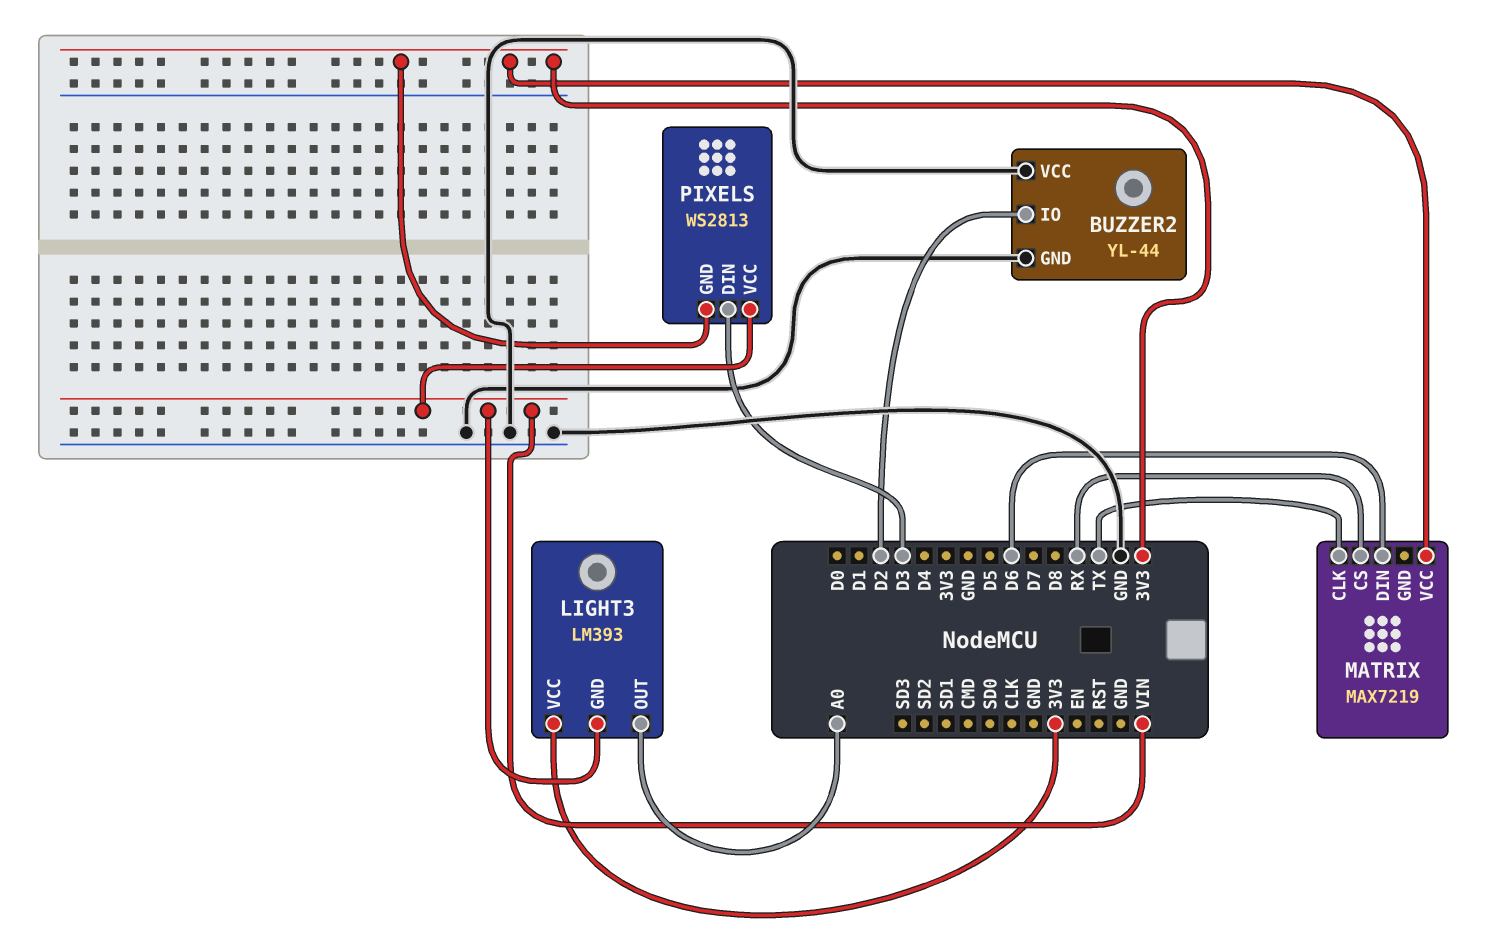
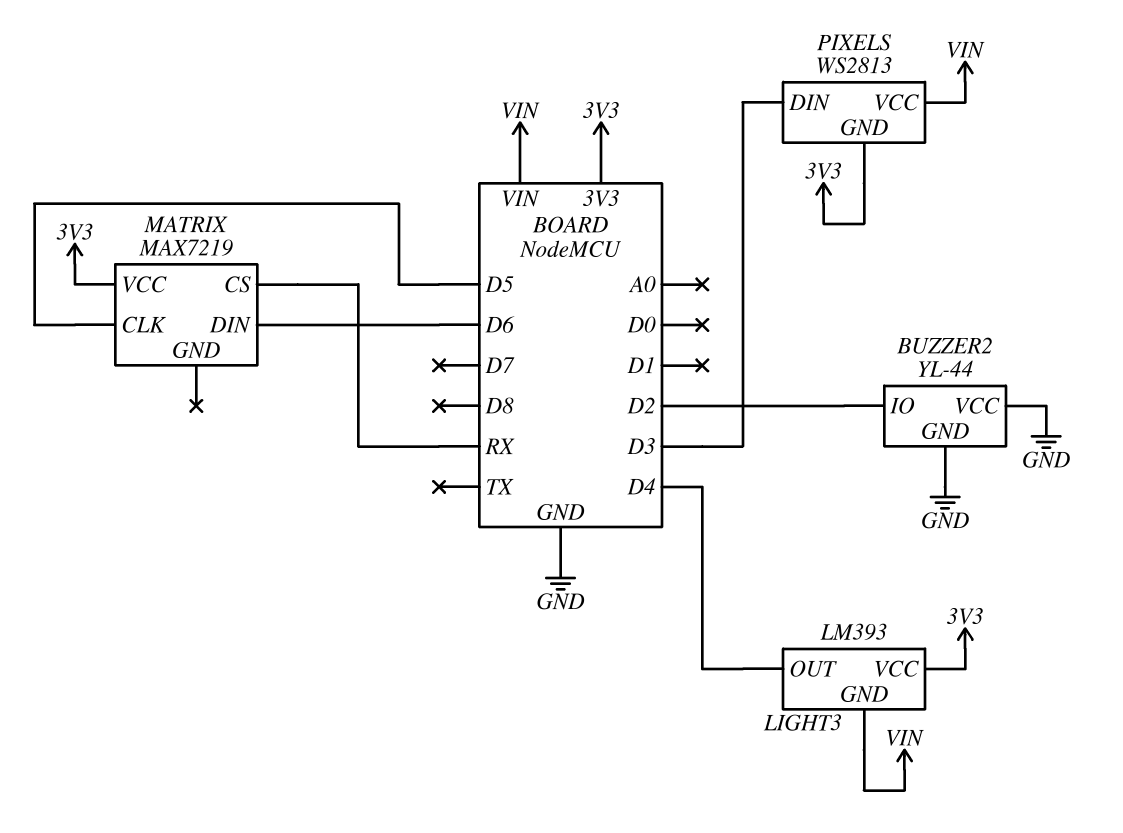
LIGHT3 pin OUT: A0 -> D4
MATRIX pin CLK: TX -> D5

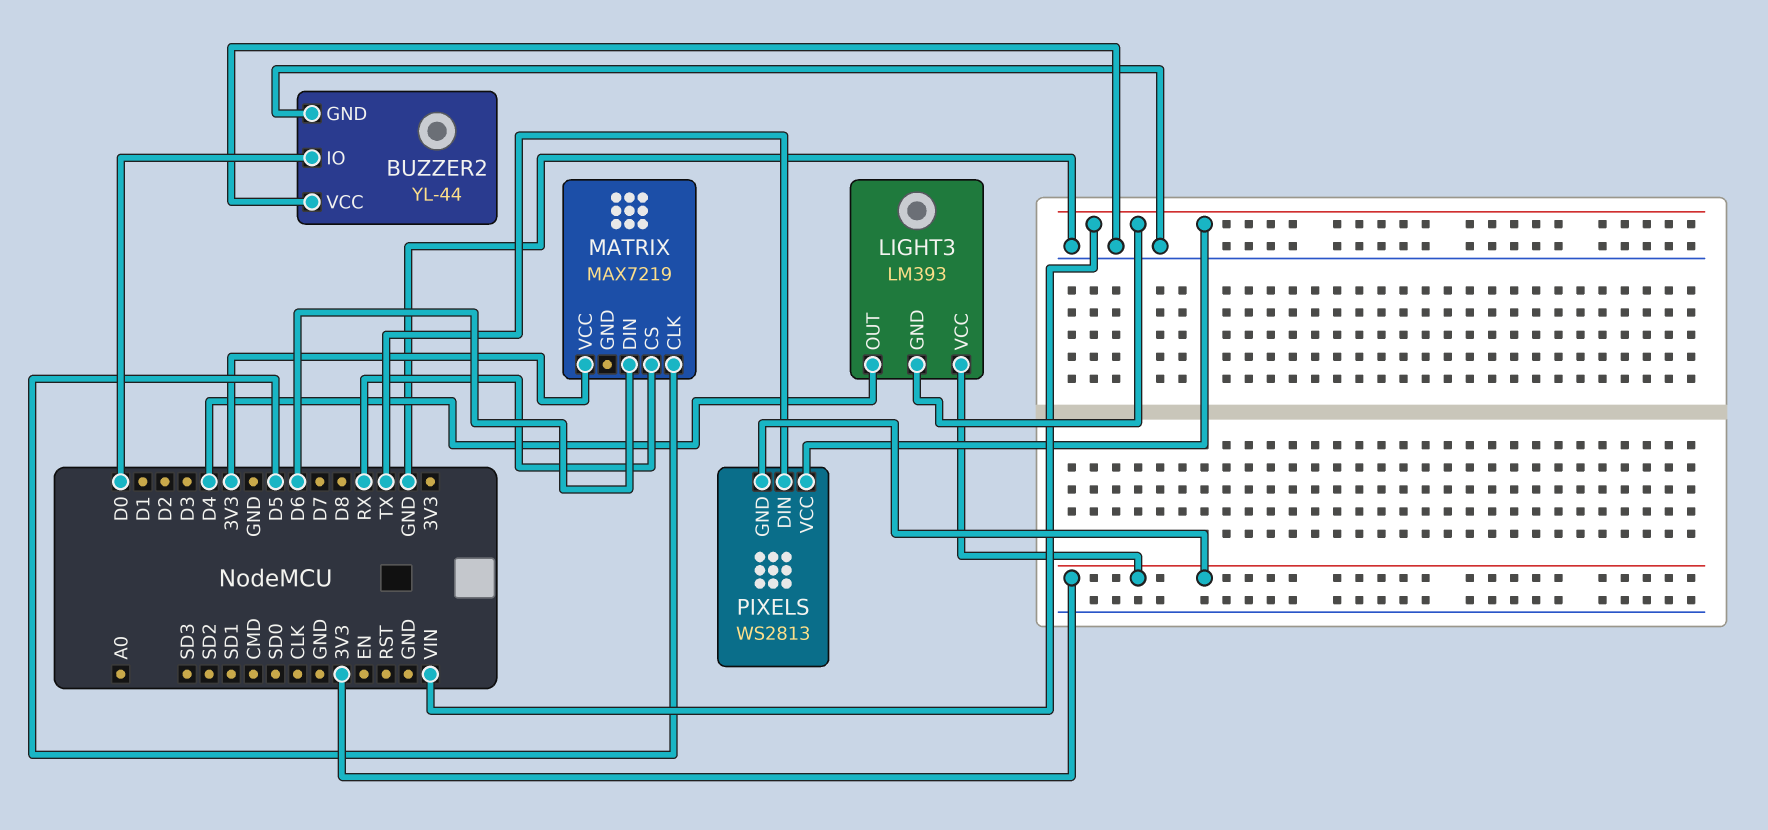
BUZZER2 pin IO: D2 -> D0
PIXELS pin DIN: D3 -> TX

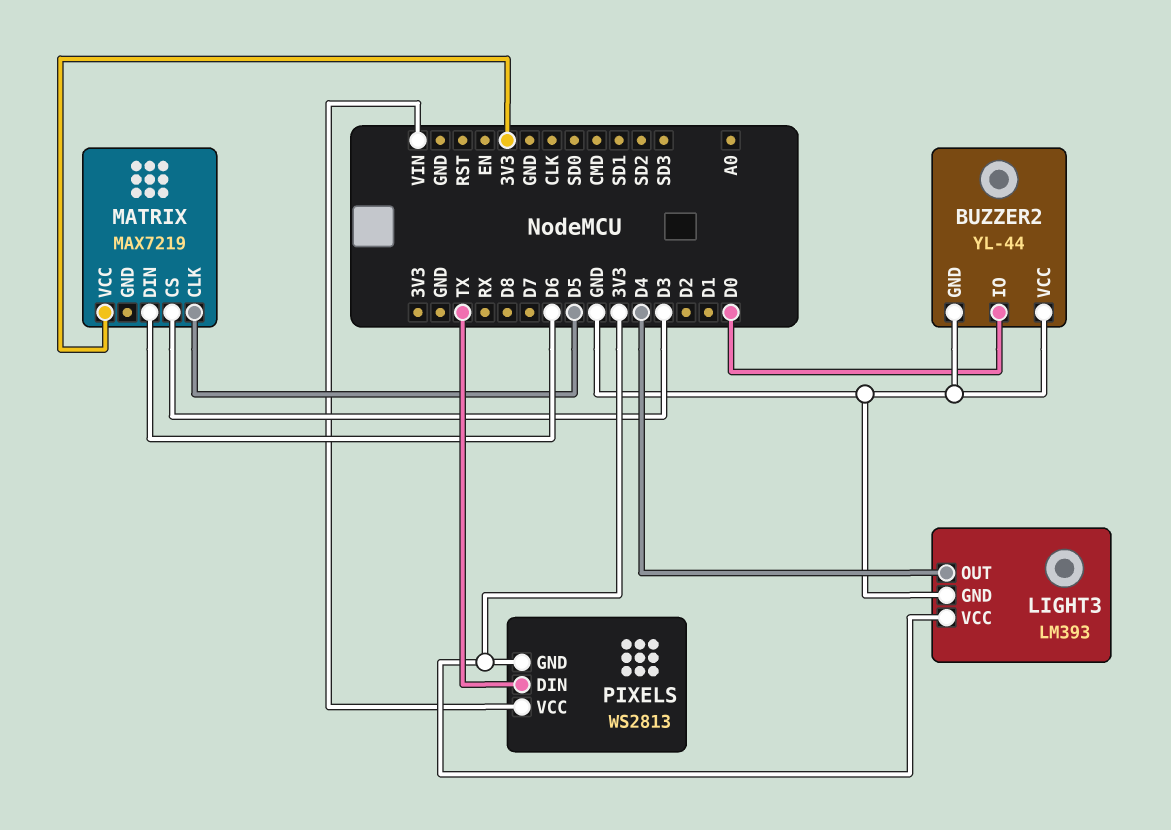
LIGHT3 pin GND: VIN -> GND
MATRIX pin CS: RX -> D3

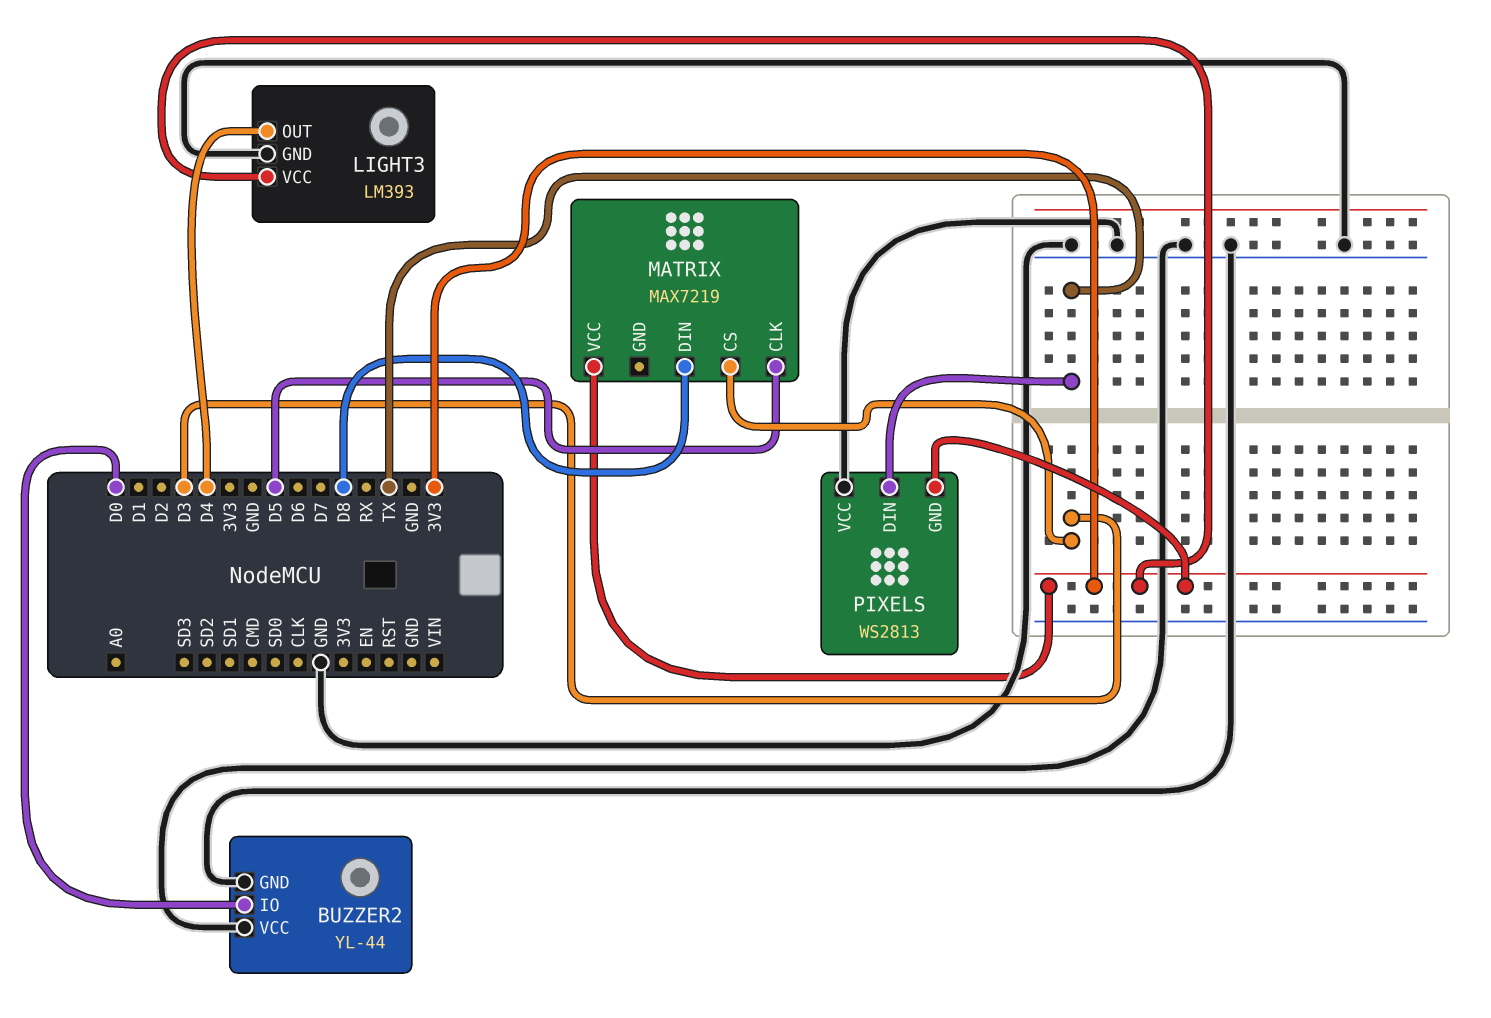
MATRIX pin DIN: D6 -> D8
PIXELS pin VCC: VIN -> GND

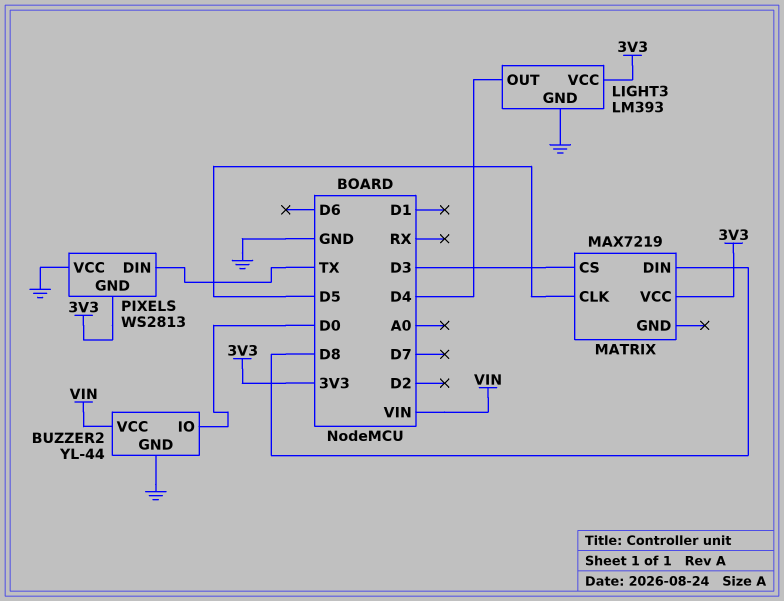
BUZZER2 pin VCC: GND -> VIN

